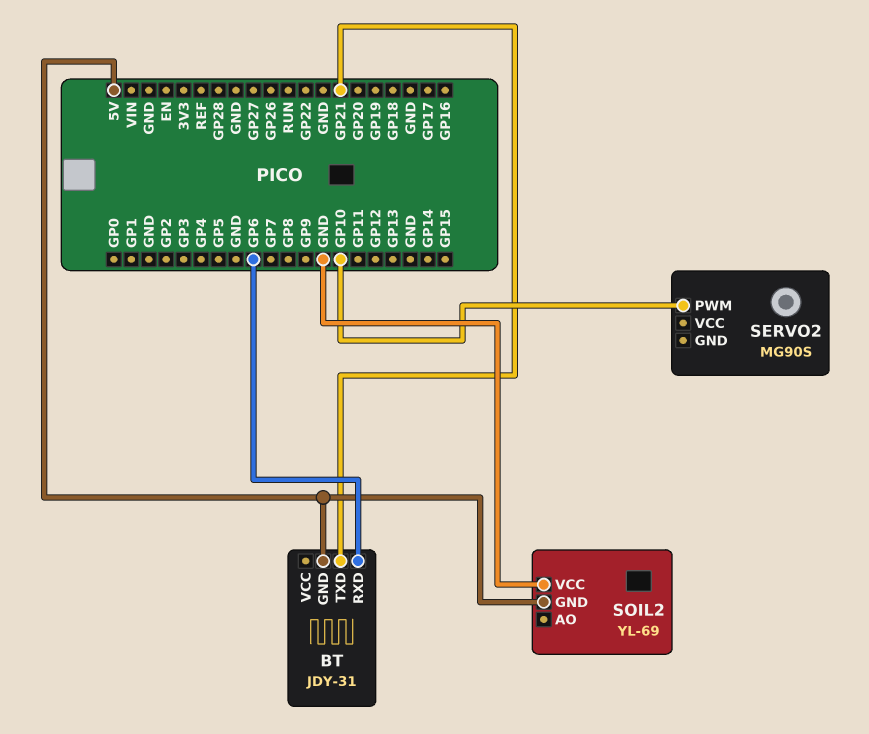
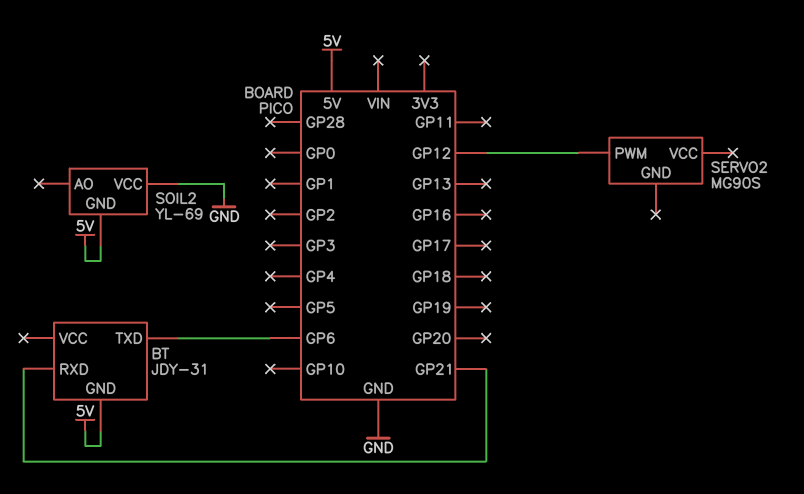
BT pin RXD: GP6 -> GP21
BT pin TXD: GP21 -> GP6
SERVO2 pin PWM: GP10 -> GP12

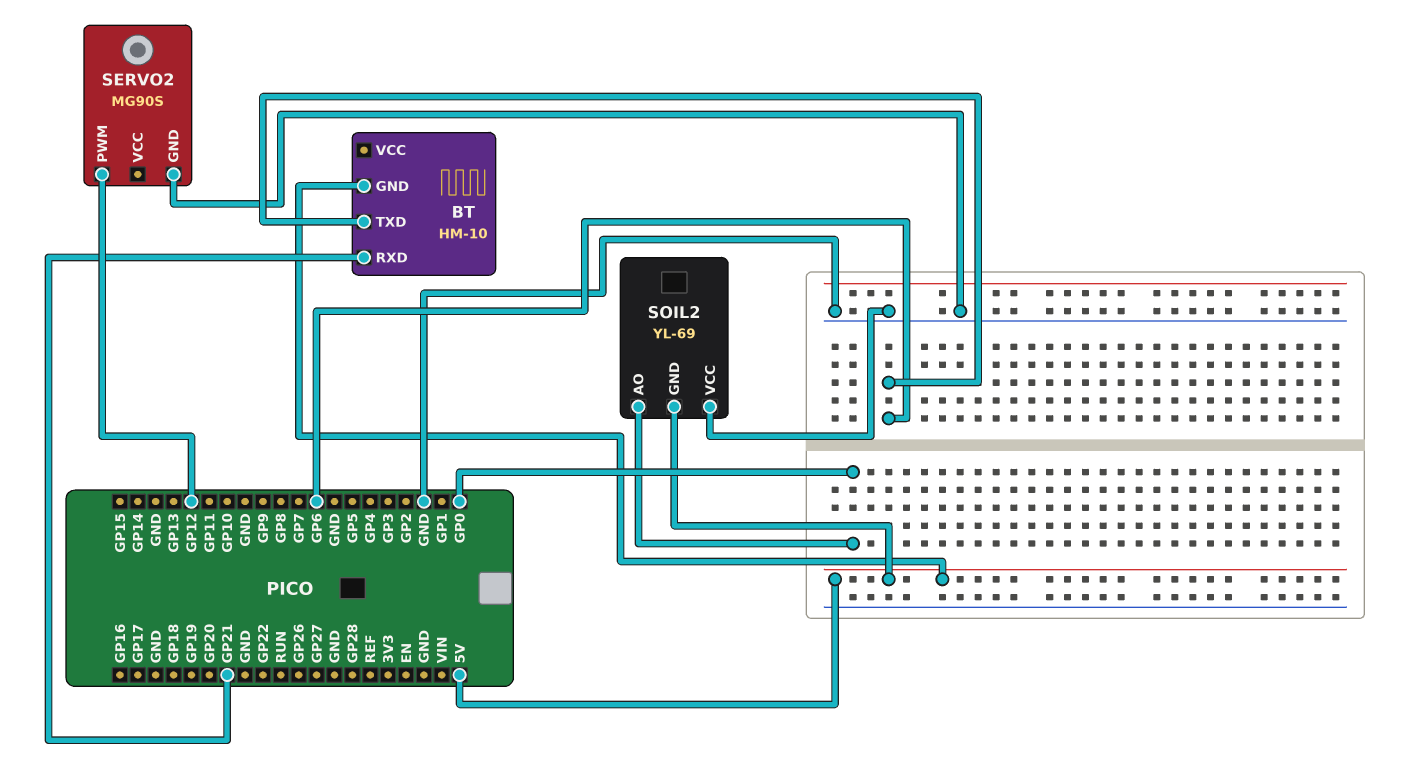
BT: JDY-31 -> HM-10
SERVO2 pin GND: none -> GND
SOIL2 pin AO: none -> GP0

